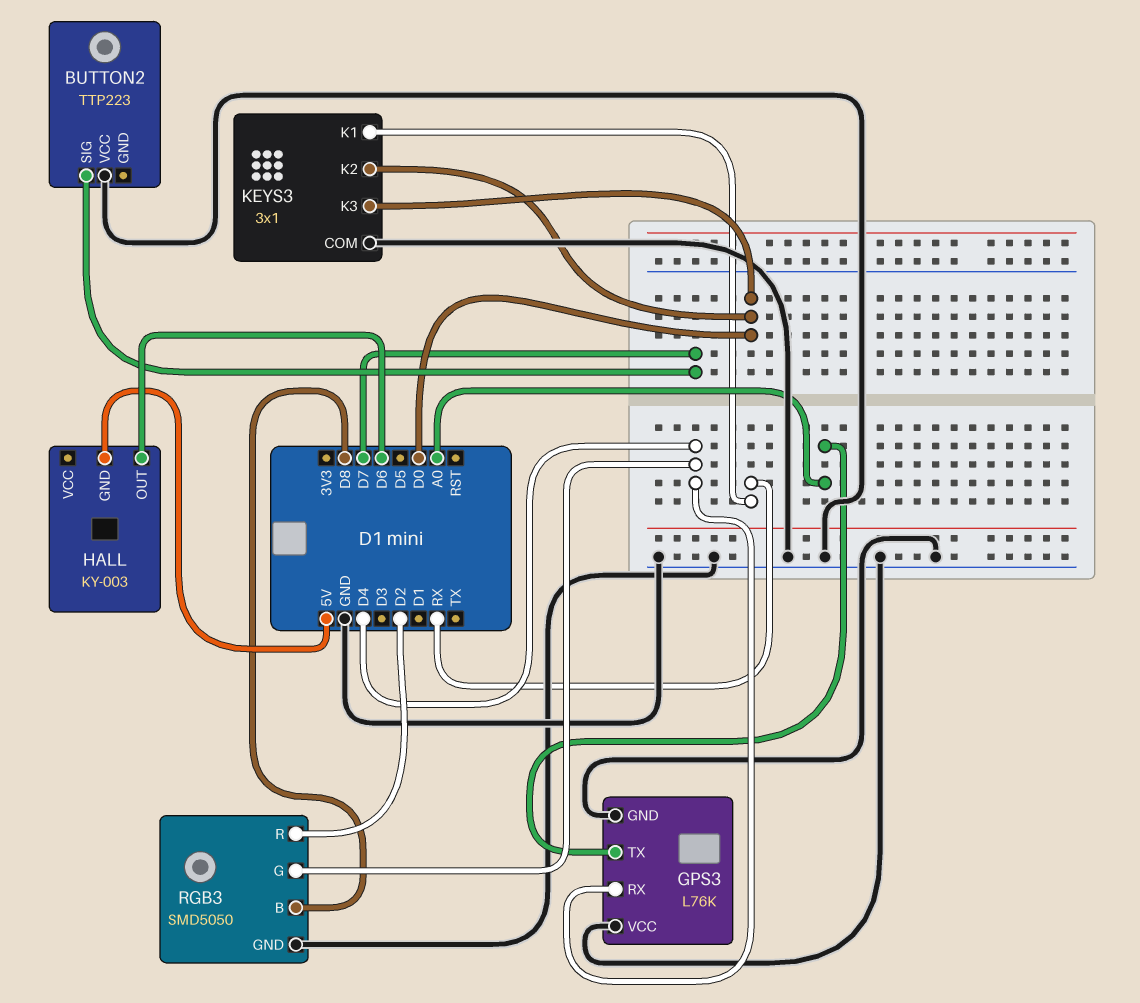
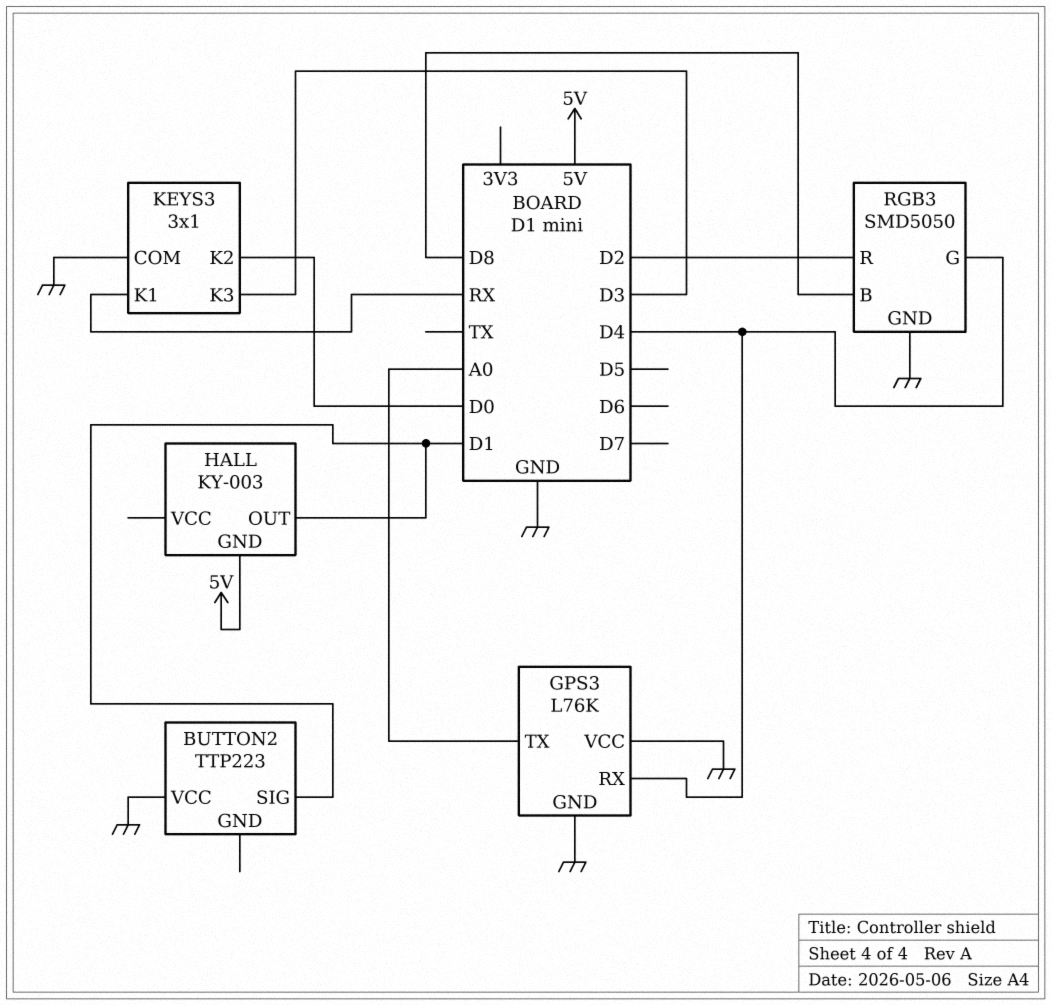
BUTTON2 pin SIG: D7 -> D1
HALL pin OUT: D6 -> D1
KEYS3 pin K3: D0 -> D3

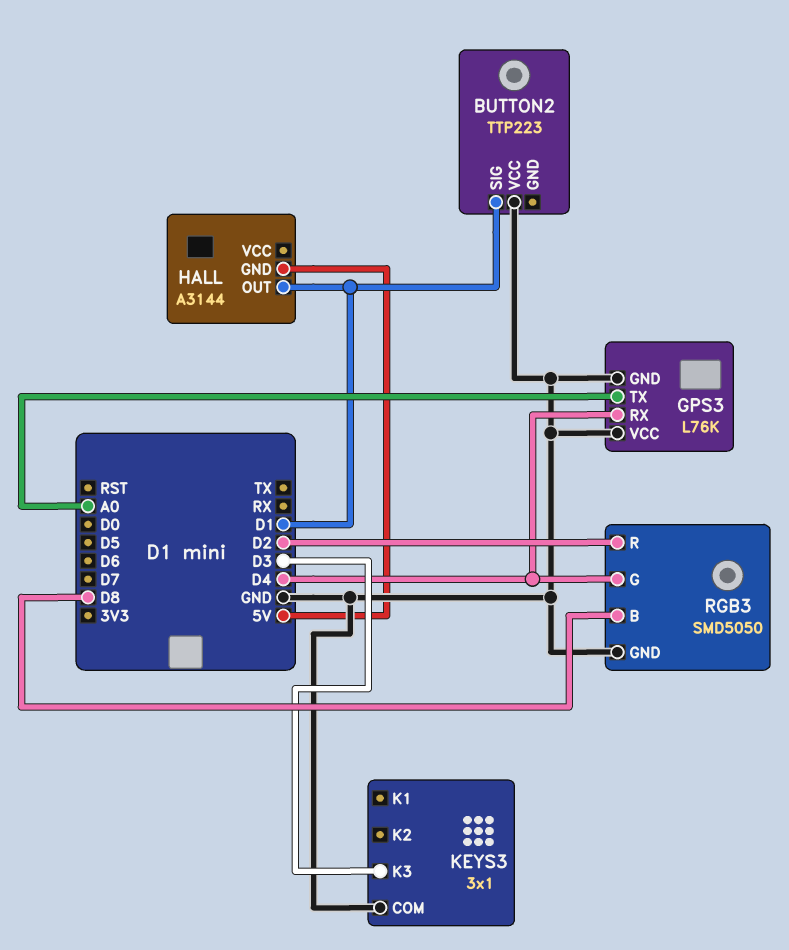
HALL: KY-003 -> A3144
KEYS3 pin K1: RX -> none
KEYS3 pin K2: D0 -> none

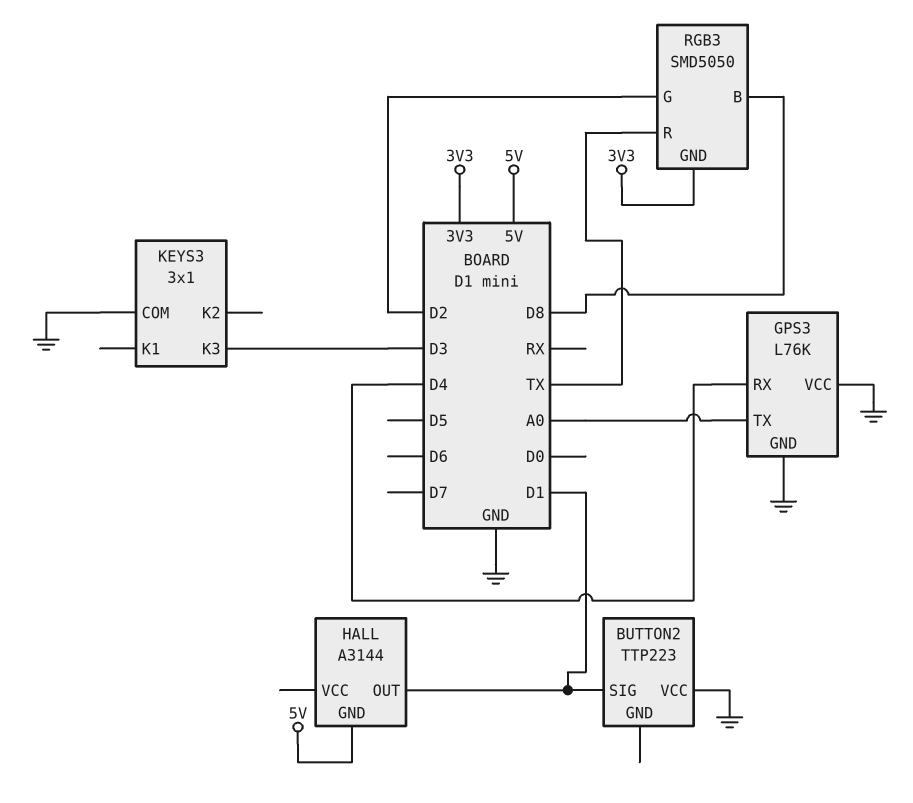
RGB3 pin G: D4 -> D2
RGB3 pin GND: GND -> 3V3
RGB3 pin R: D2 -> TX

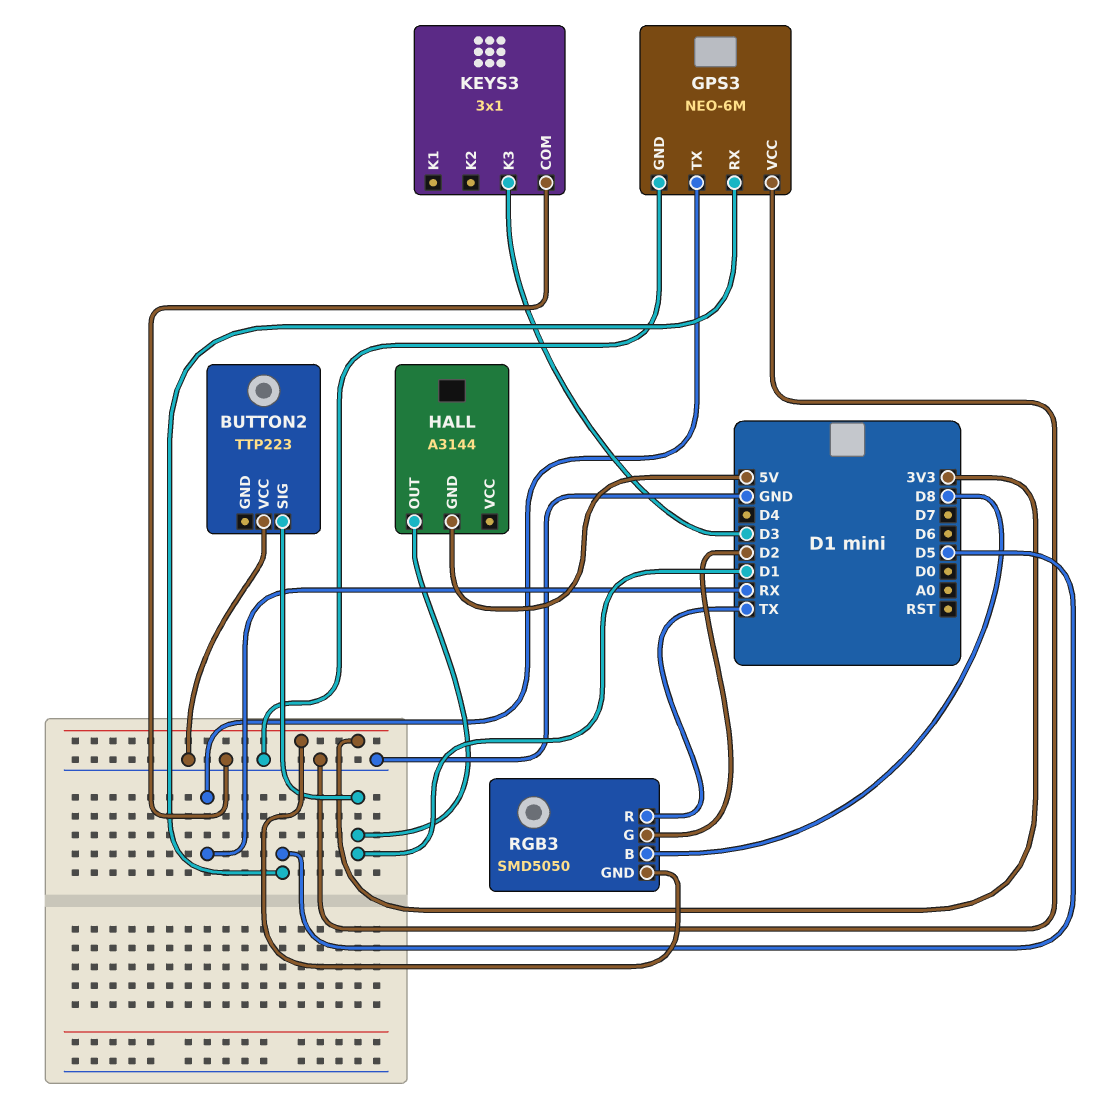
GPS3: L76K -> NEO-6M
GPS3 pin RX: D4 -> D5
GPS3 pin TX: A0 -> RX

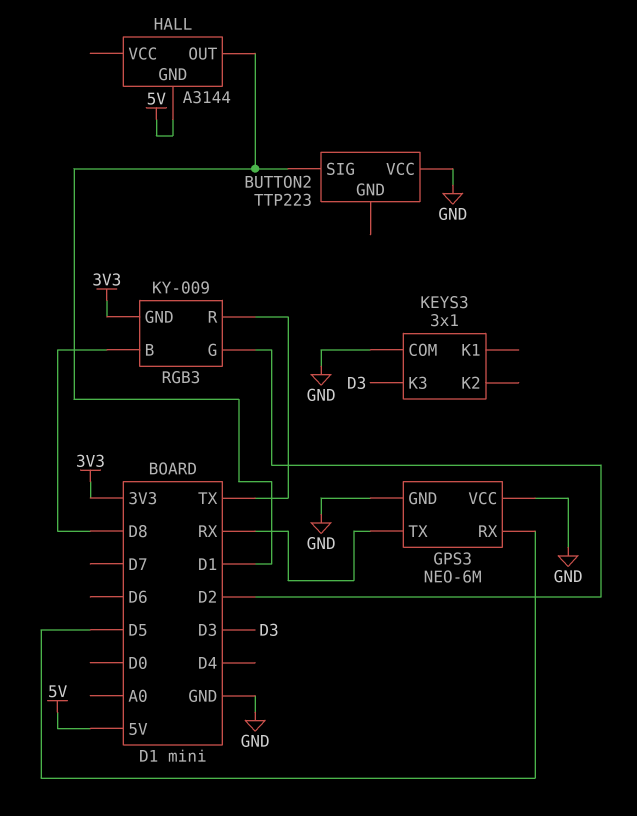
RGB3: SMD5050 -> KY-009

